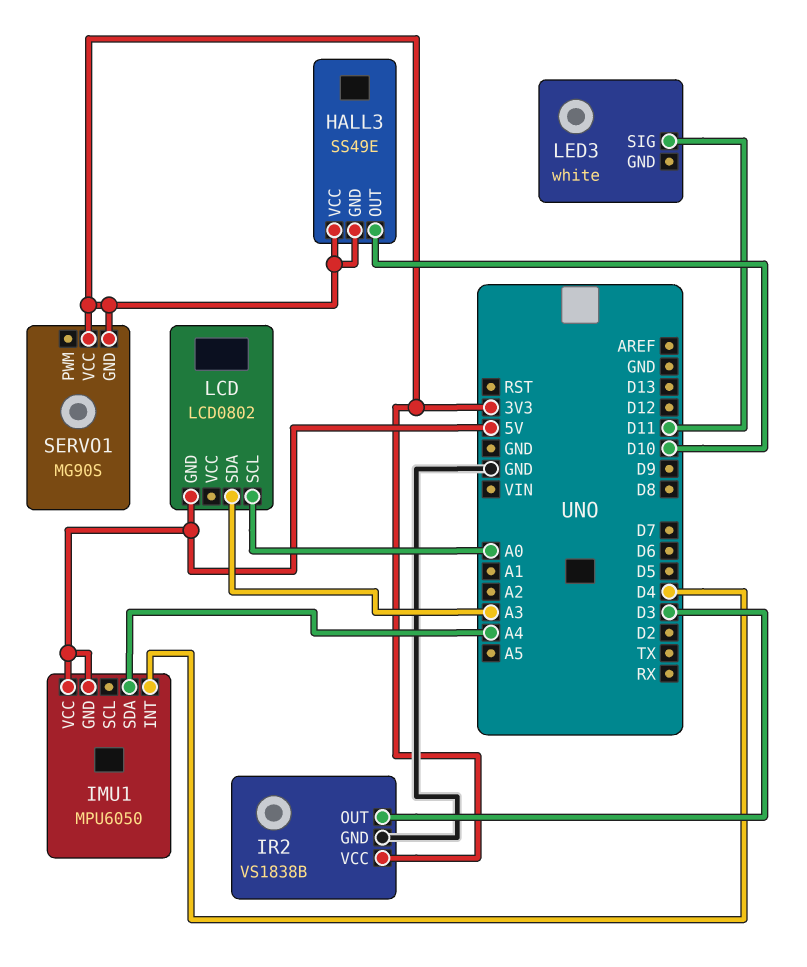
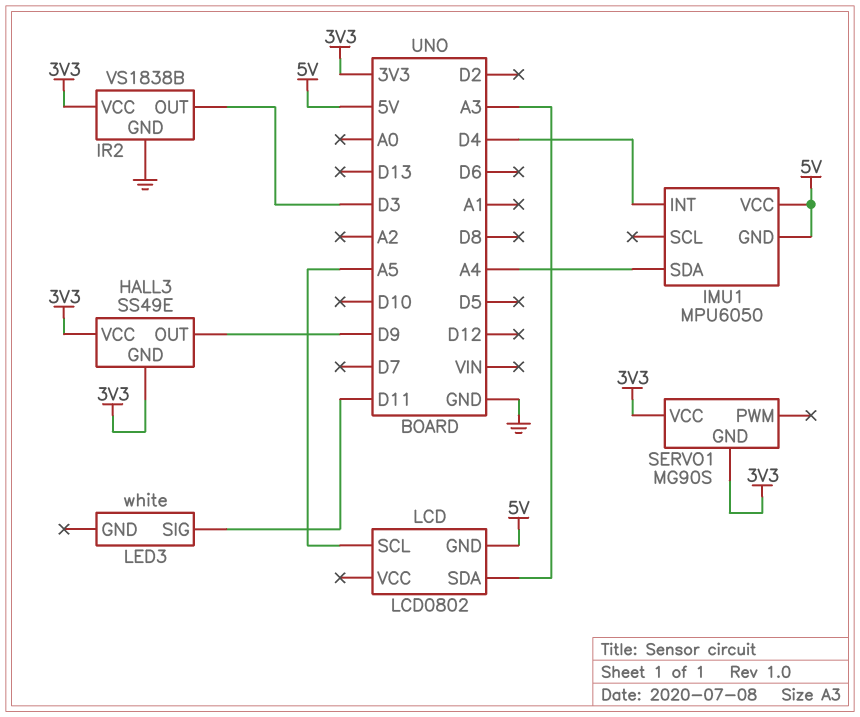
HALL3 pin OUT: D10 -> D9
LCD pin SCL: A0 -> A5

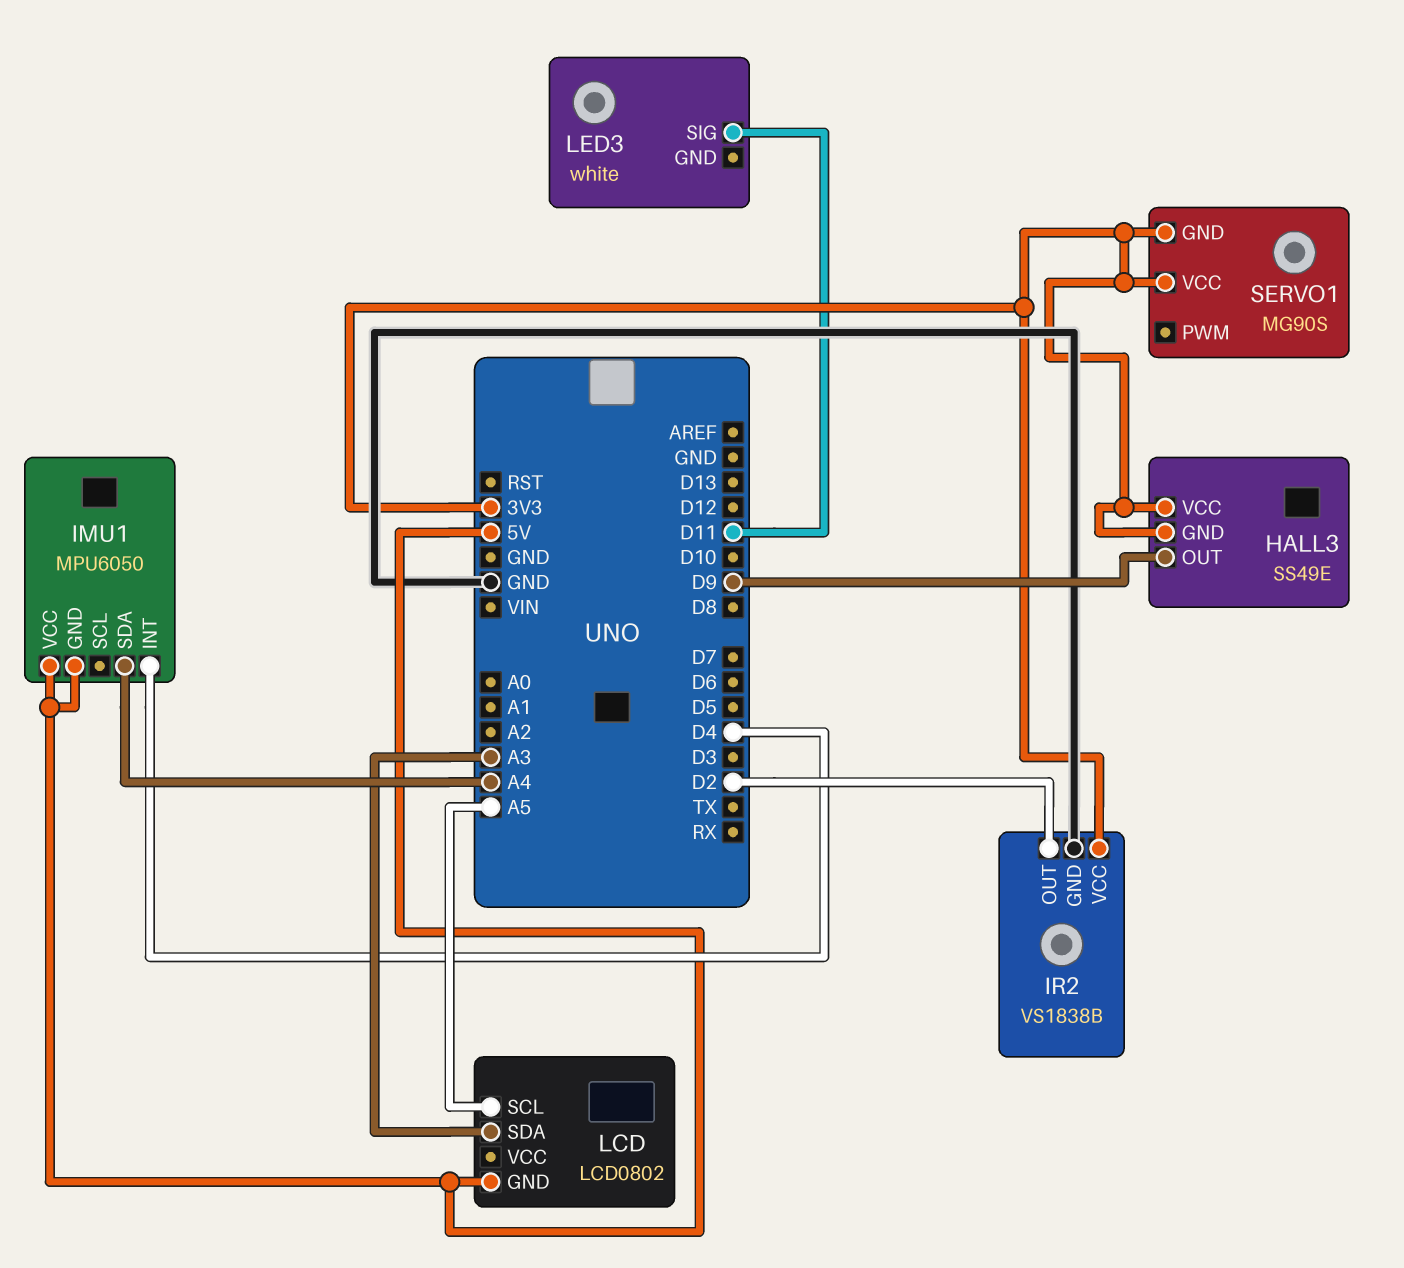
IR2 pin OUT: D3 -> D2

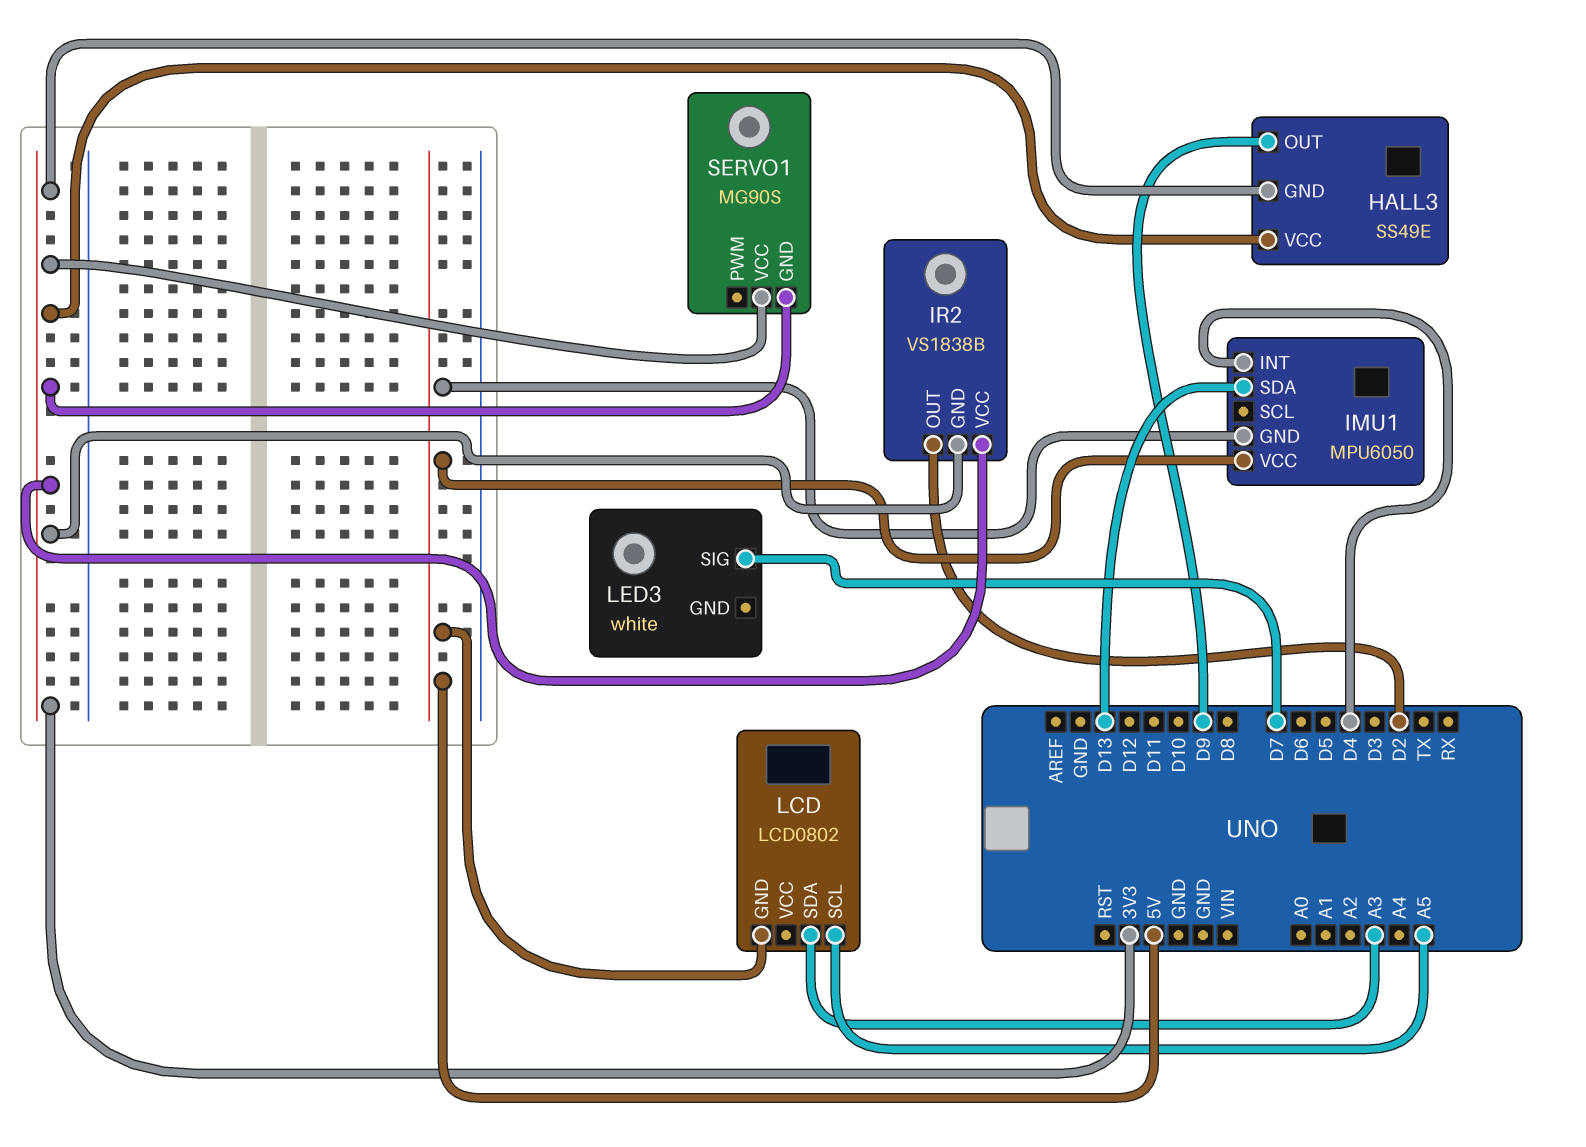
IMU1 pin SDA: A4 -> D13
IR2 pin GND: GND -> 3V3
LED3 pin SIG: D11 -> D7

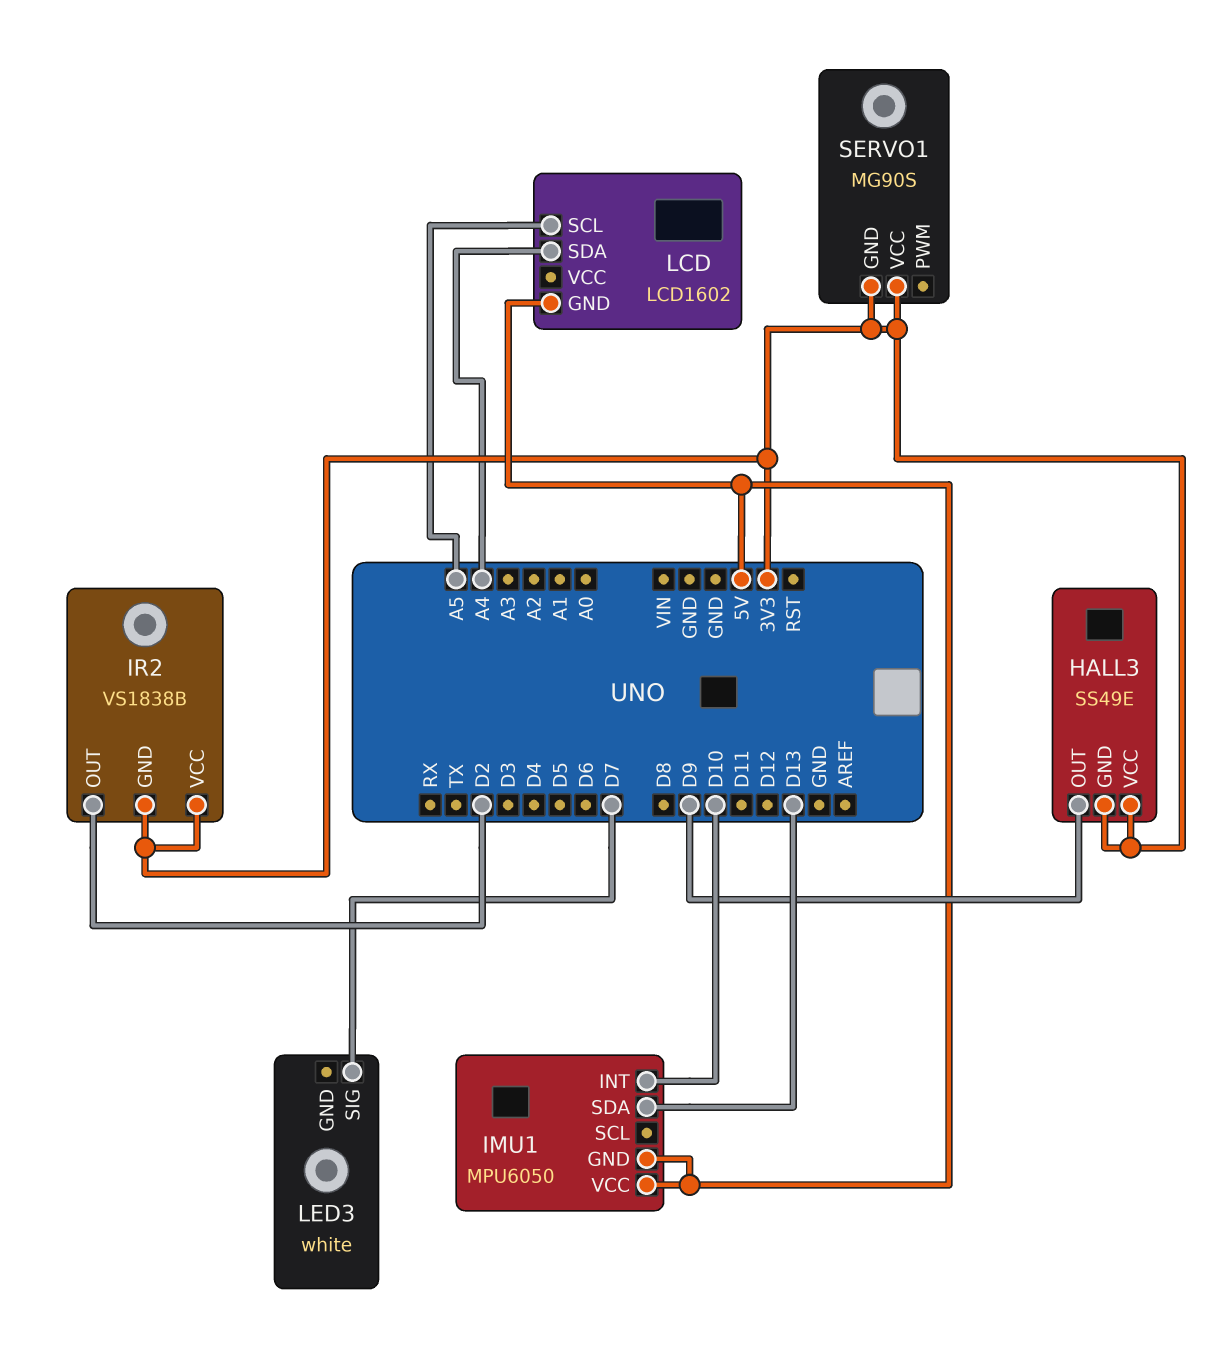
IMU1 pin INT: D4 -> D10
LCD: LCD0802 -> LCD1602
LCD pin SDA: A3 -> A4

